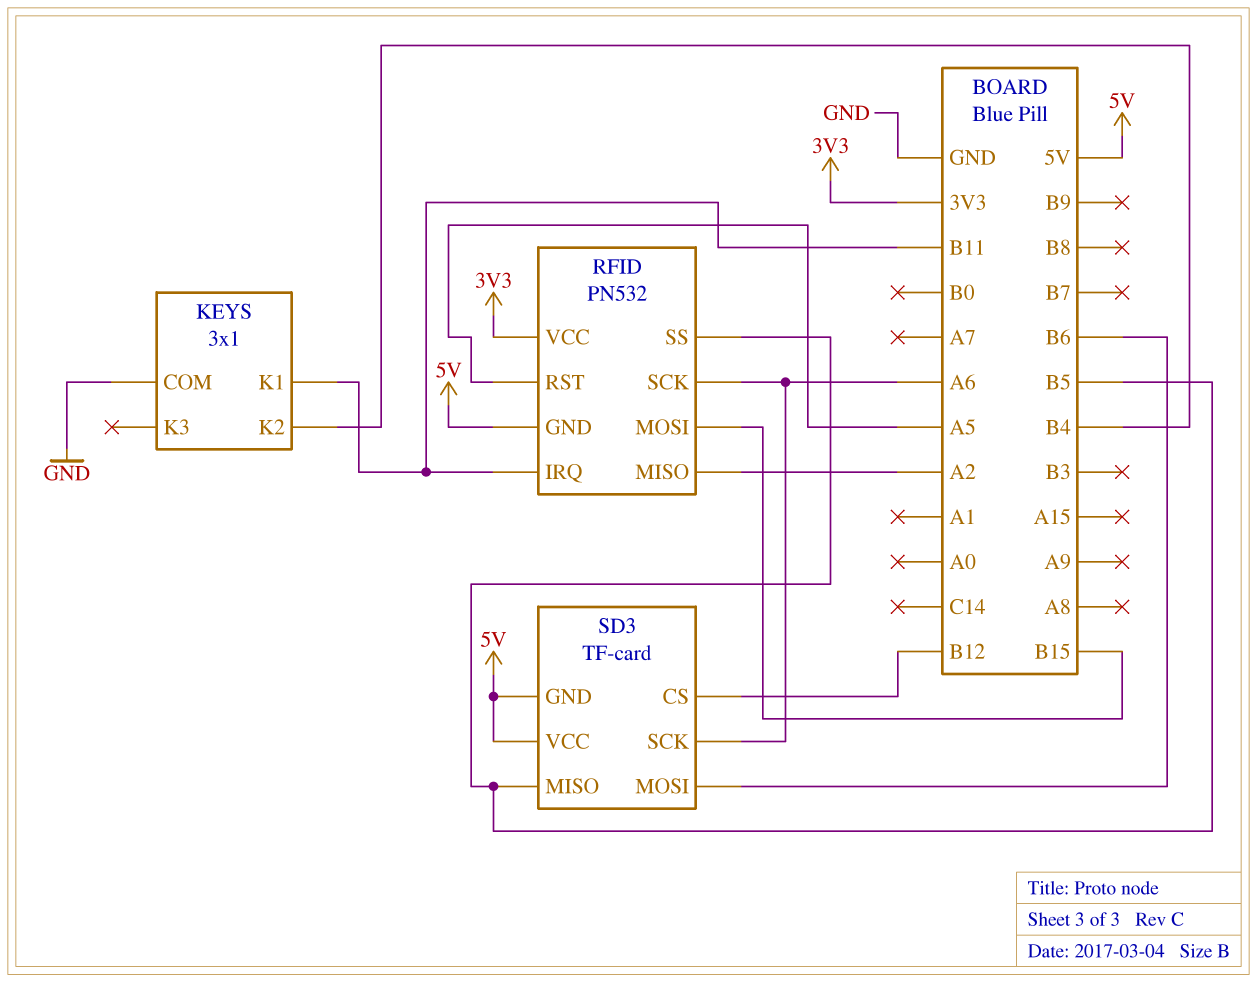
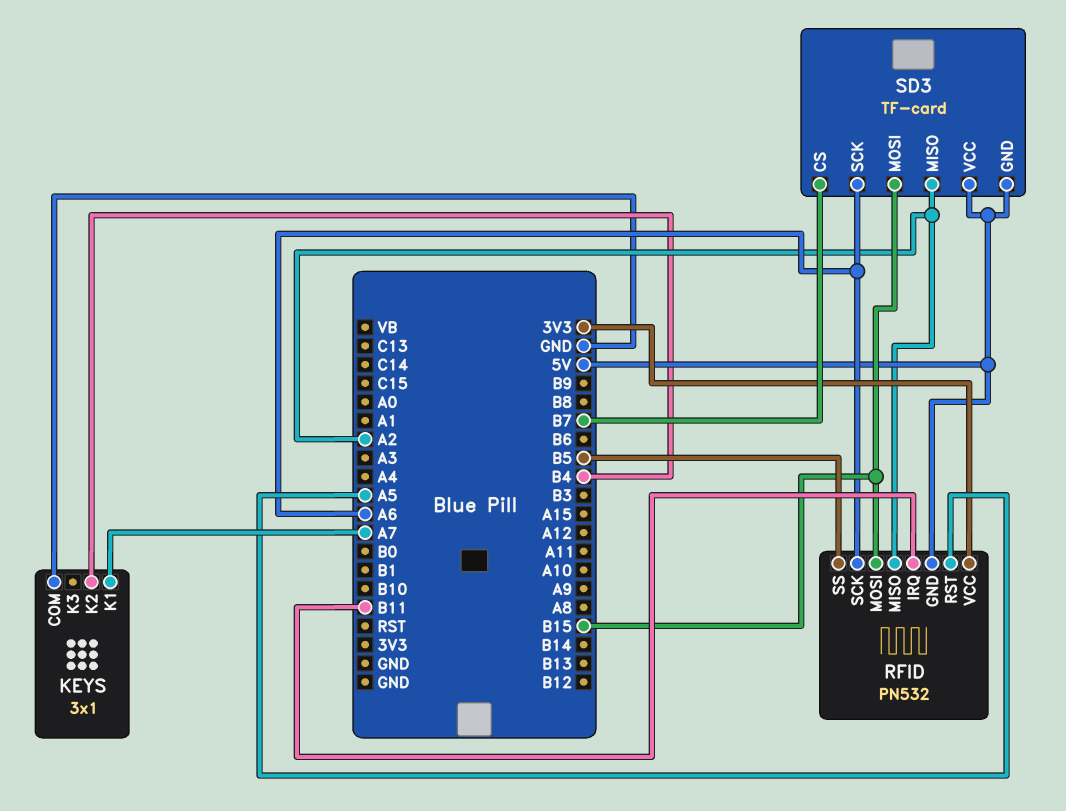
KEYS pin K1: B11 -> A7
SD3 pin CS: B12 -> B7
SD3 pin MISO: B5 -> A2
SD3 pin MOSI: B6 -> B15

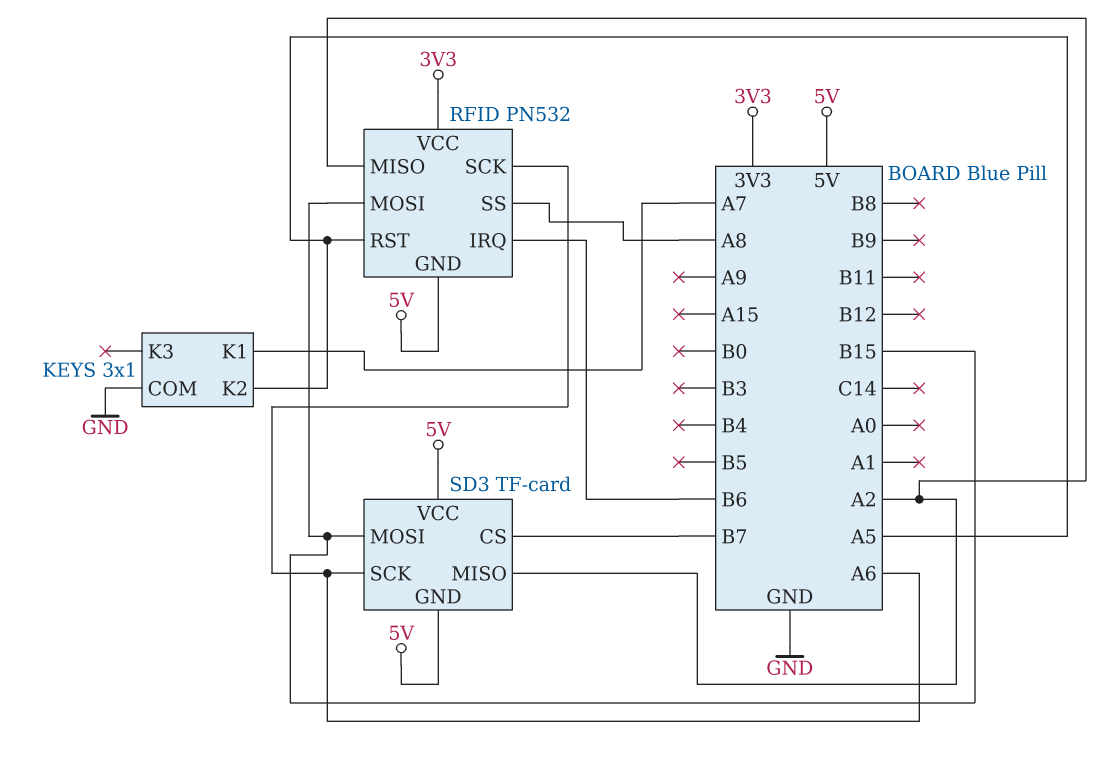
KEYS pin K2: B4 -> A5
RFID pin IRQ: B11 -> B6
RFID pin SS: B5 -> A8

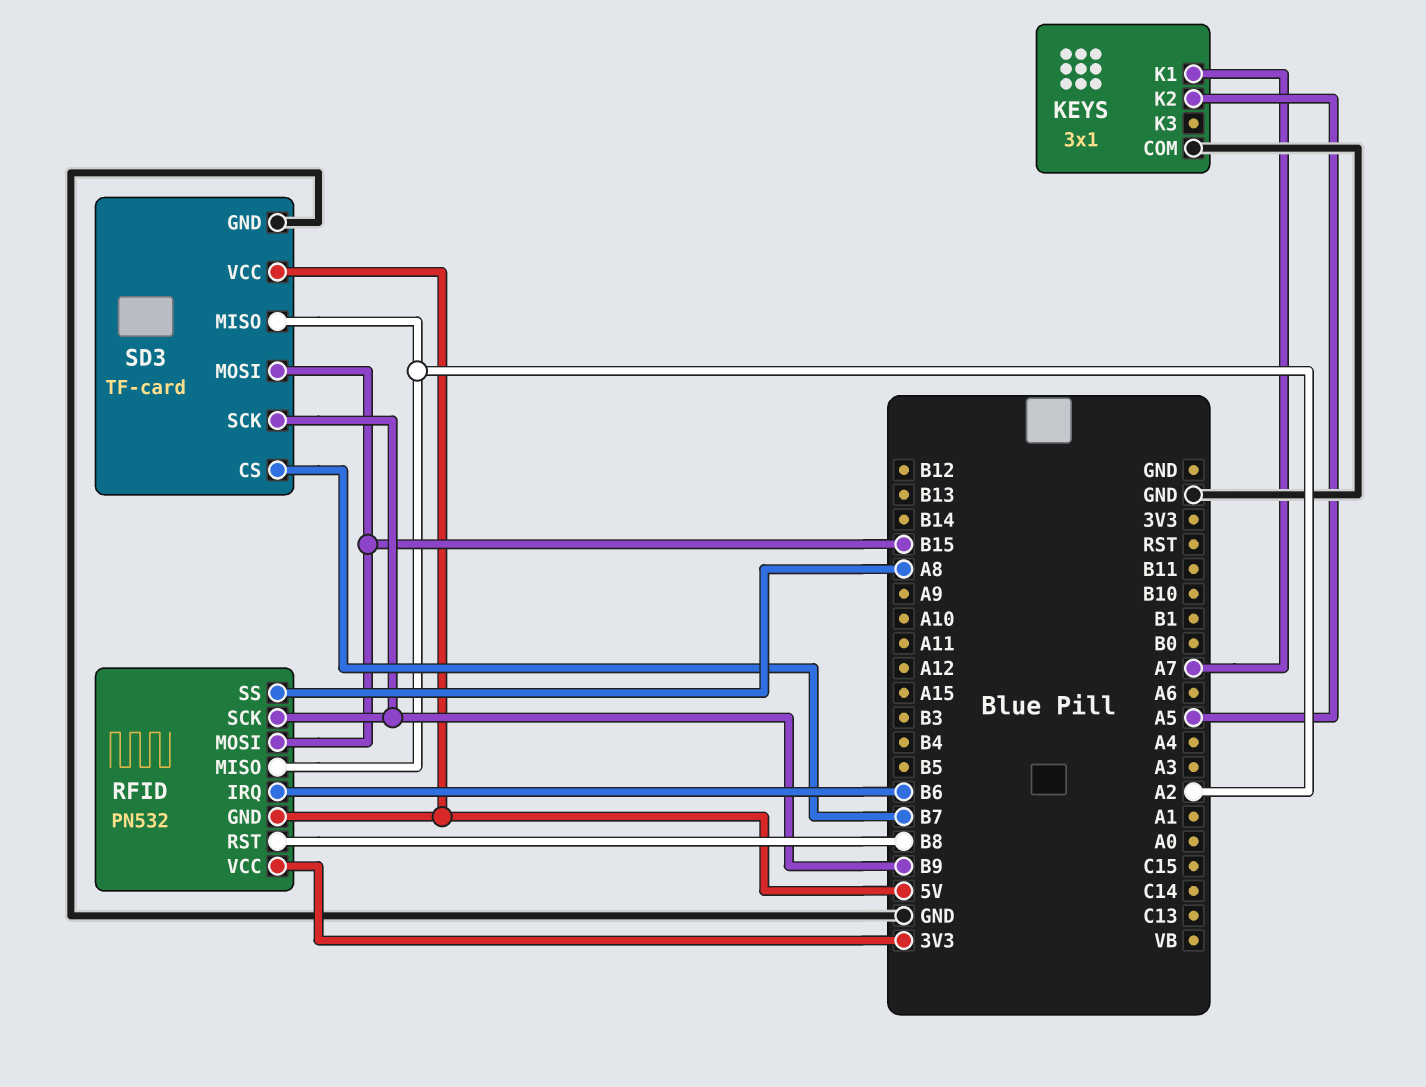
RFID pin RST: A5 -> B8
RFID pin SCK: A6 -> B9
SD3 pin GND: 5V -> GND
SD3 pin SCK: A6 -> B9

